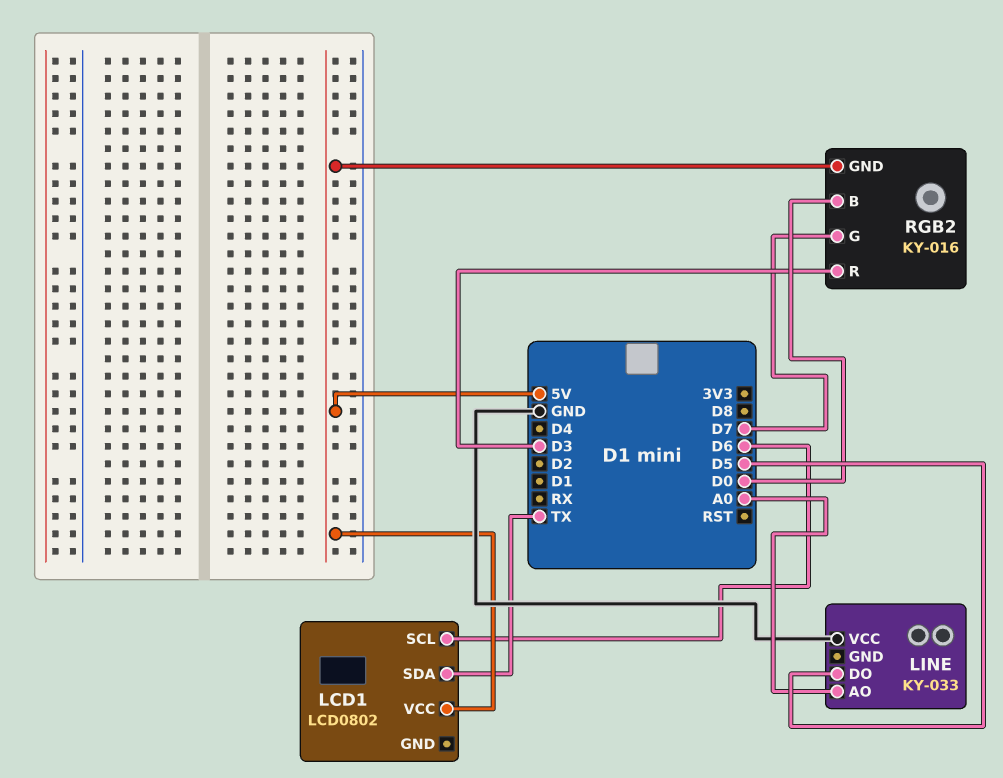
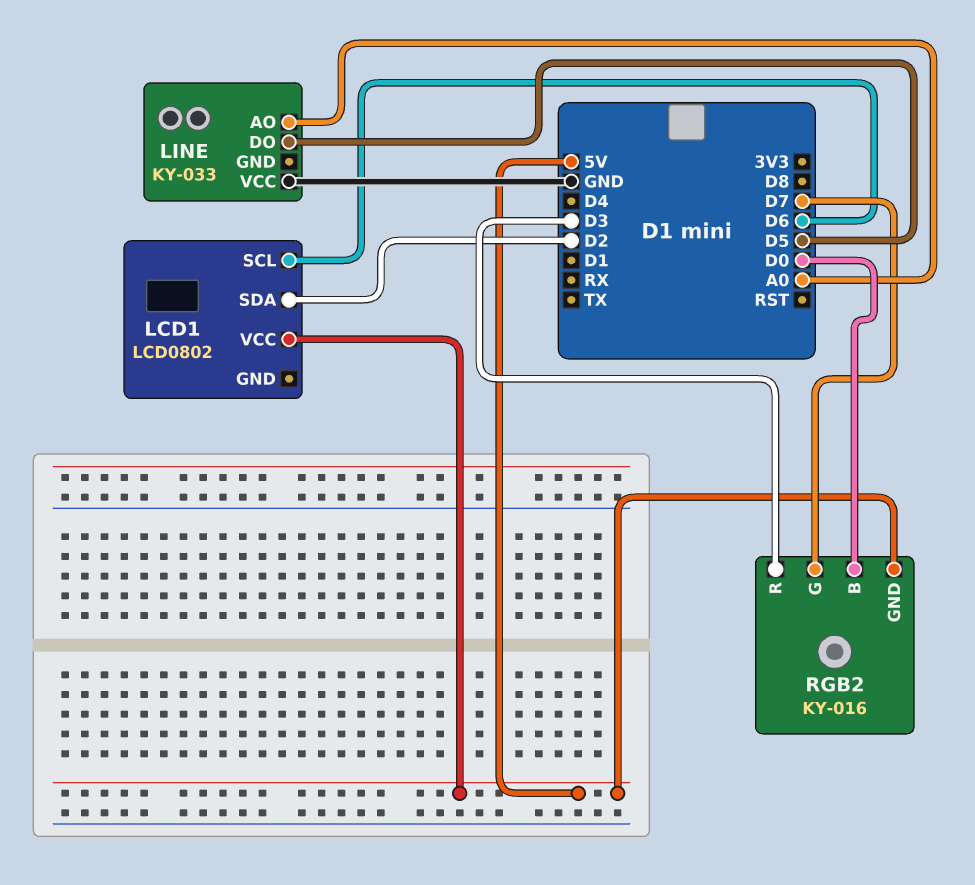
LCD1 pin SDA: TX -> D2

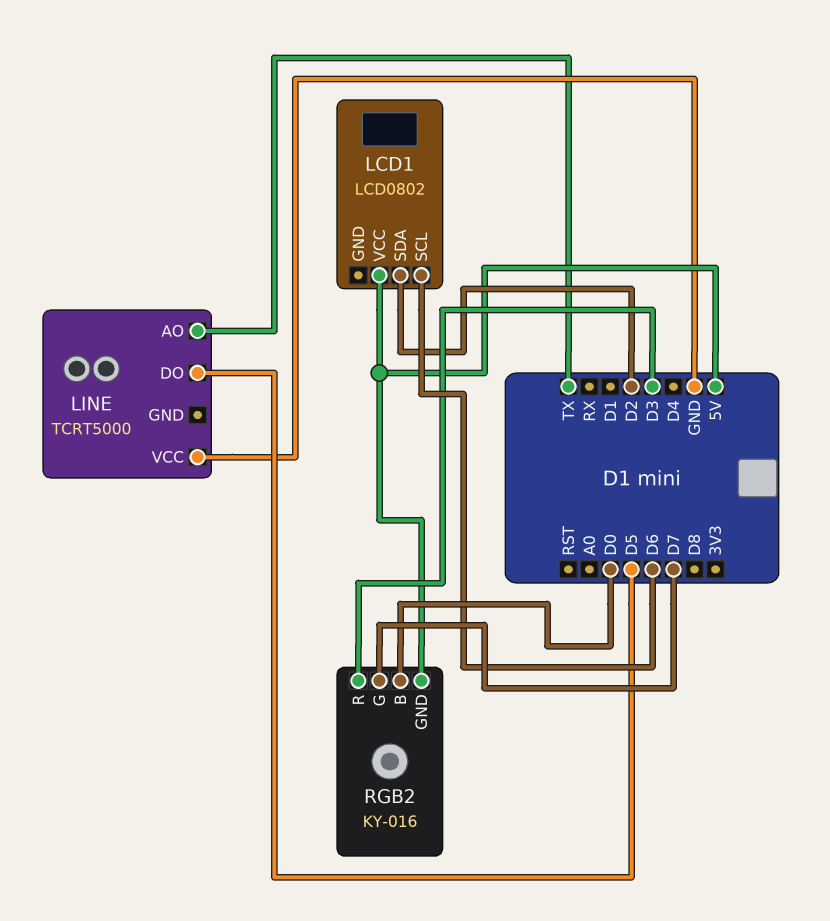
LINE: KY-033 -> TCRT5000
LINE pin AO: A0 -> TX

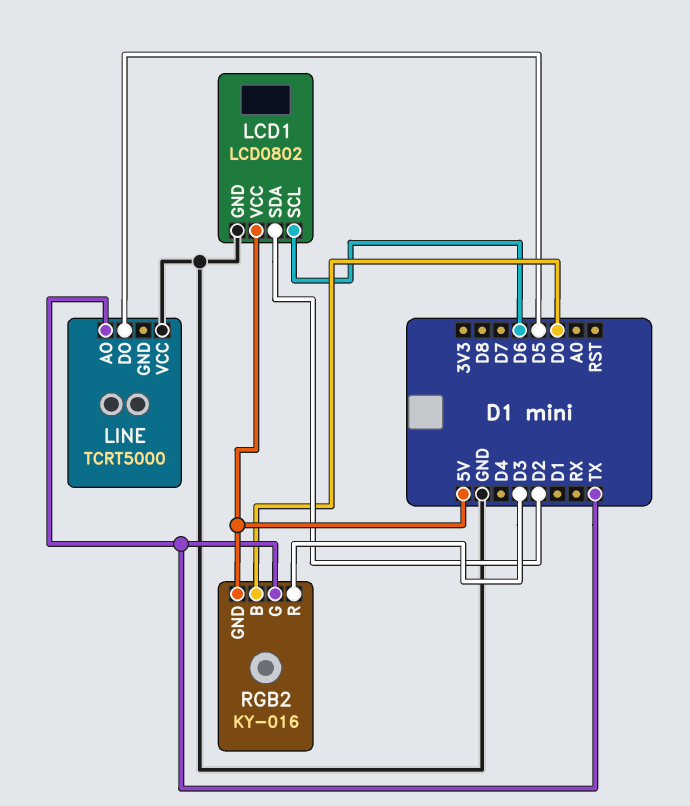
LCD1 pin GND: none -> GND
RGB2 pin G: D7 -> TX

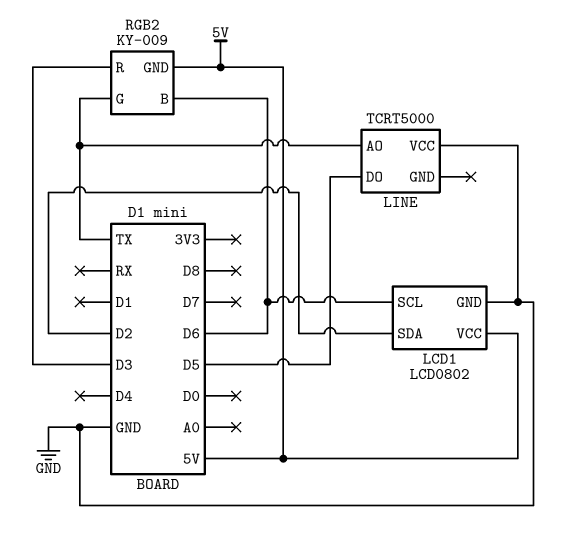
RGB2: KY-016 -> KY-009
RGB2 pin B: D0 -> D6

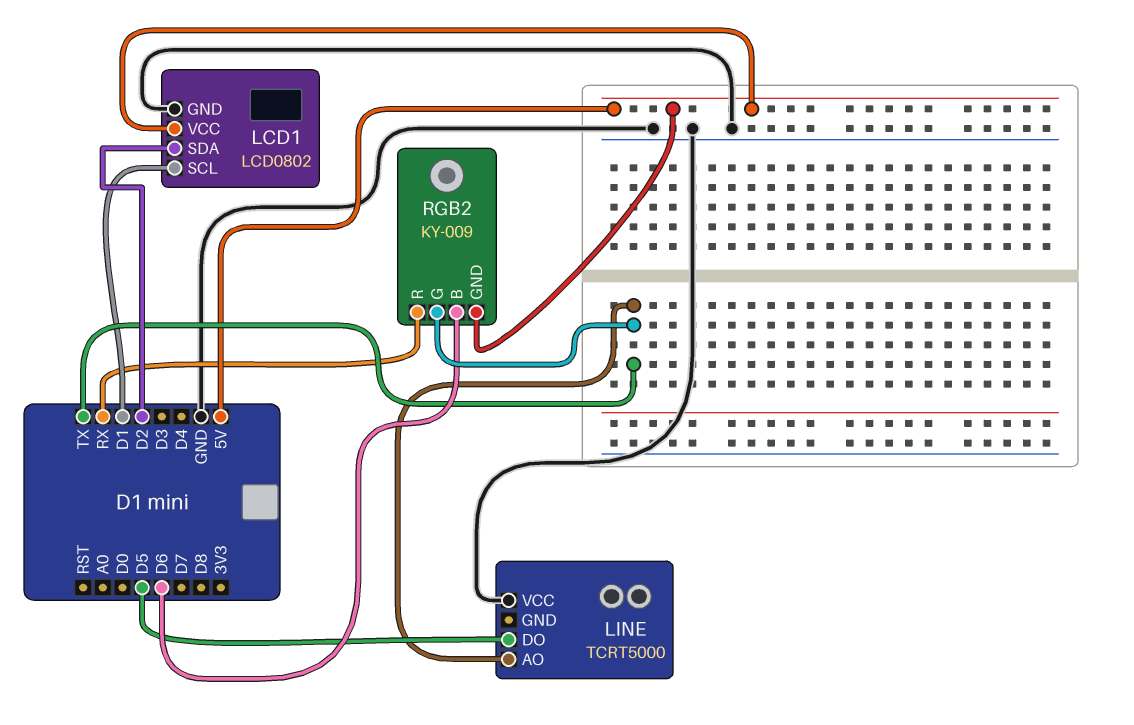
LCD1 pin SCL: D6 -> D1
RGB2 pin R: D3 -> RX

